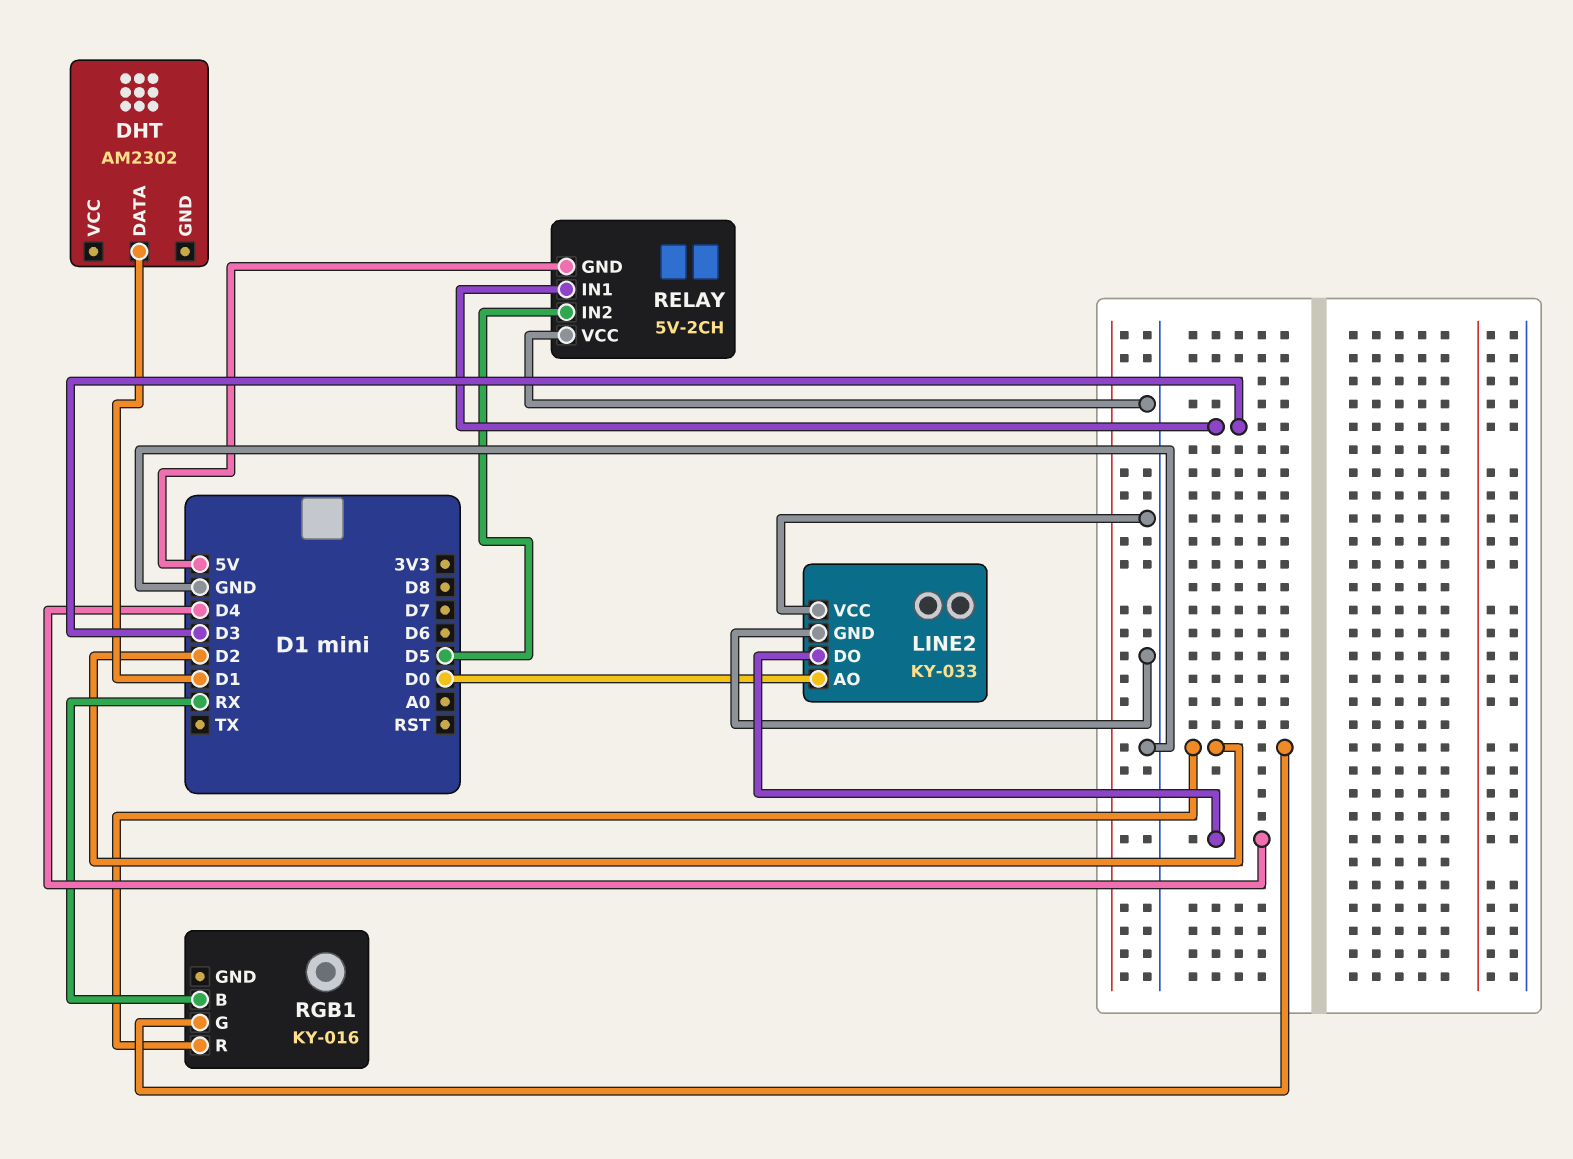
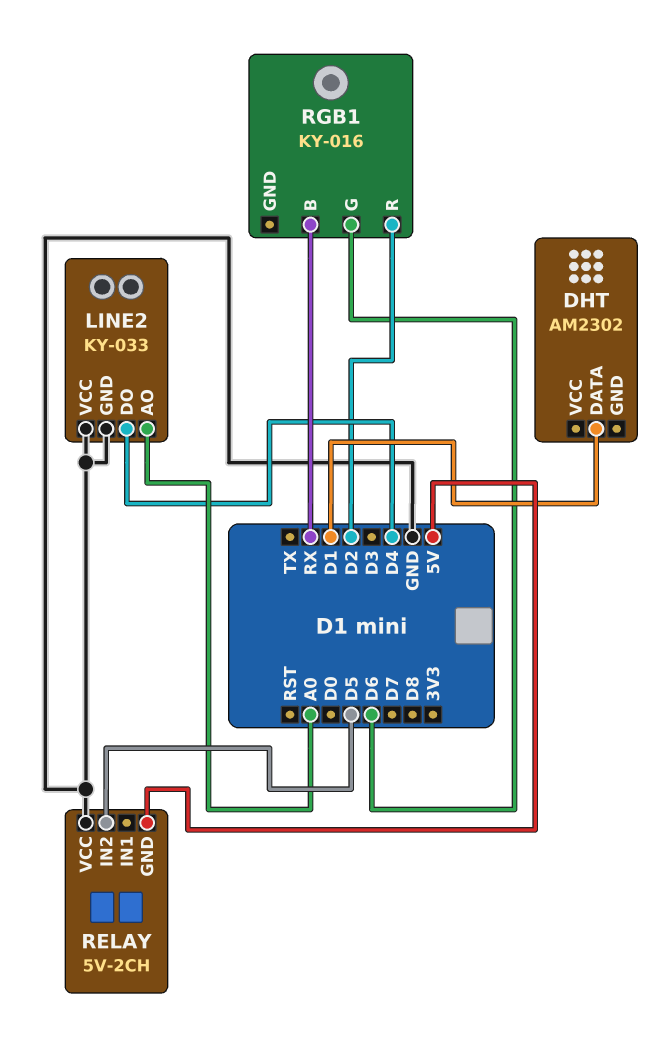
LINE2 pin AO: D0 -> A0
RELAY pin IN1: D3 -> none
RGB1 pin G: D2 -> D6

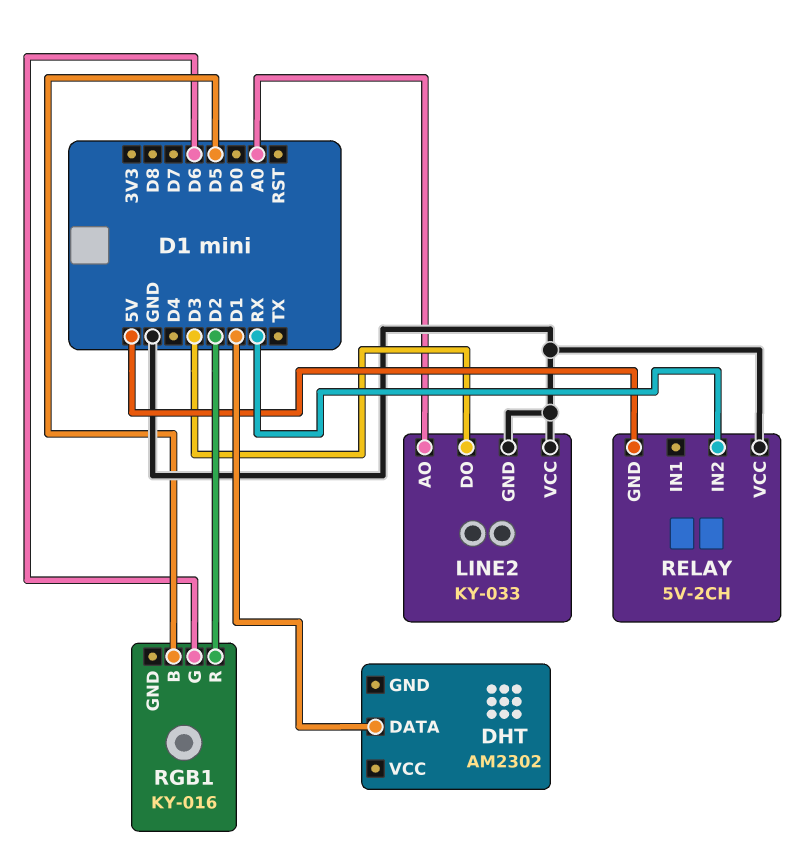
LINE2 pin DO: D4 -> D3
RELAY pin IN2: D5 -> RX
RGB1 pin B: RX -> D5

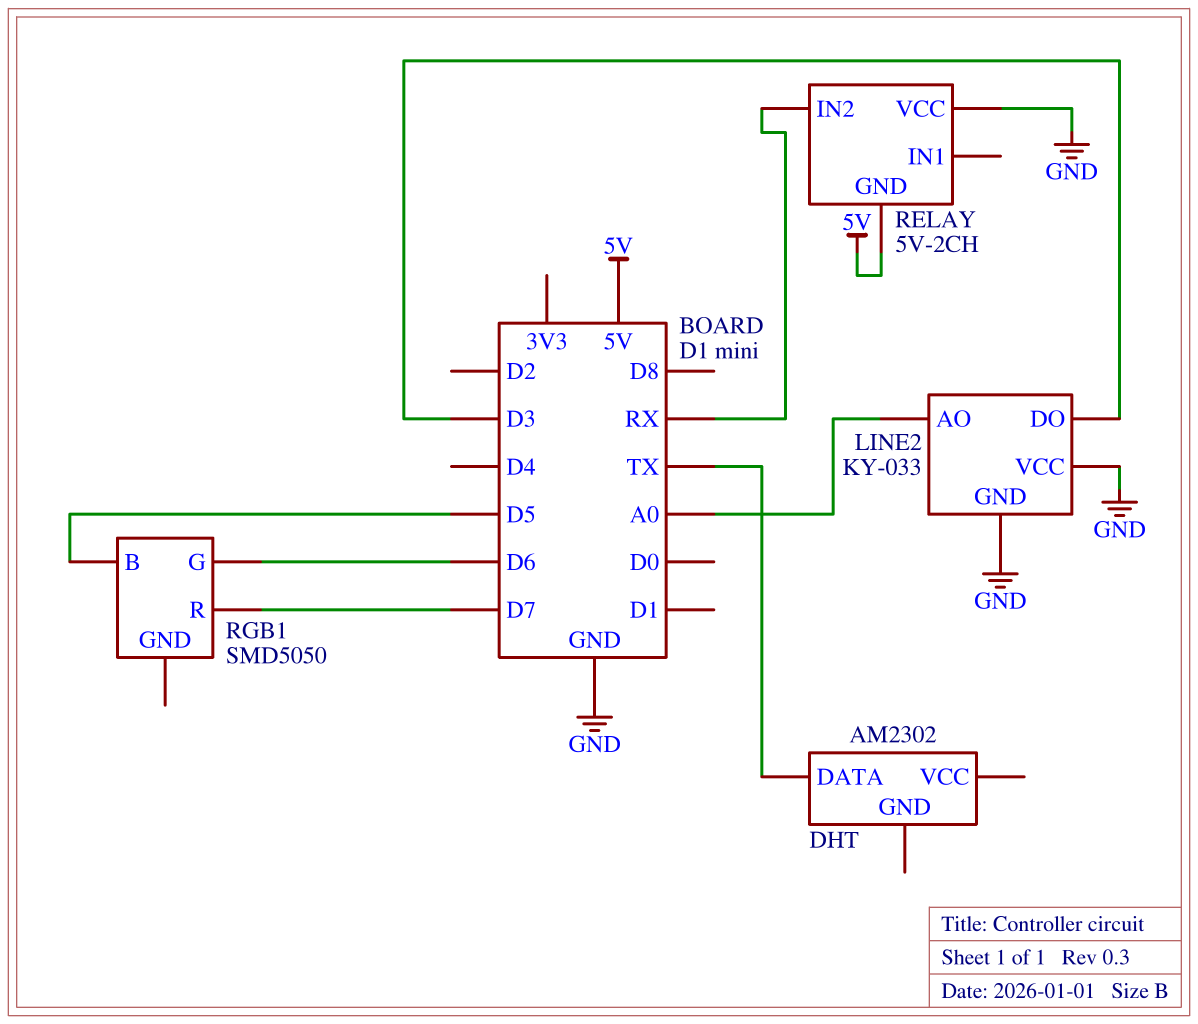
DHT pin DATA: D1 -> TX
RGB1: KY-016 -> SMD5050
RGB1 pin R: D2 -> D7

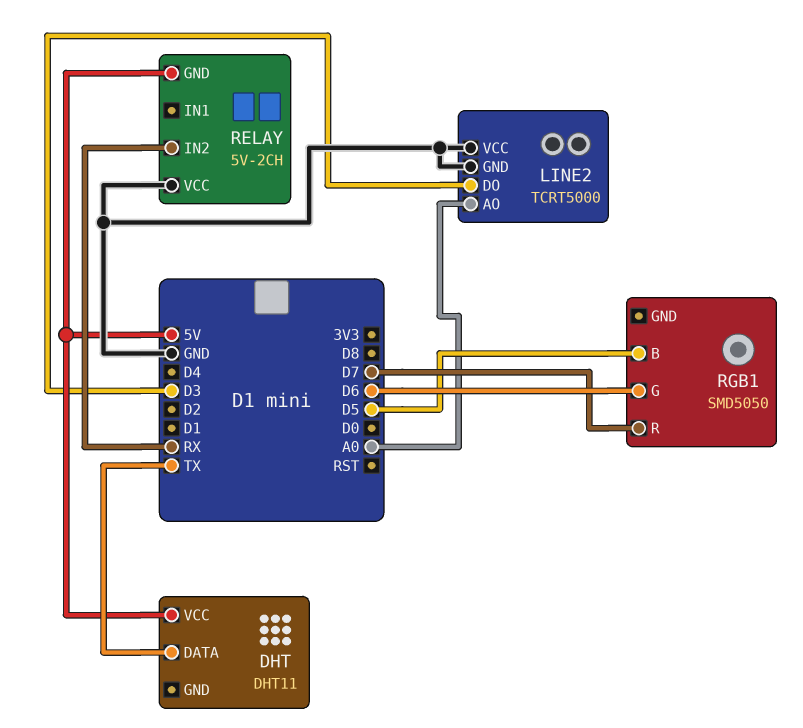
DHT: AM2302 -> DHT11
DHT pin VCC: none -> 5V
LINE2: KY-033 -> TCRT5000

